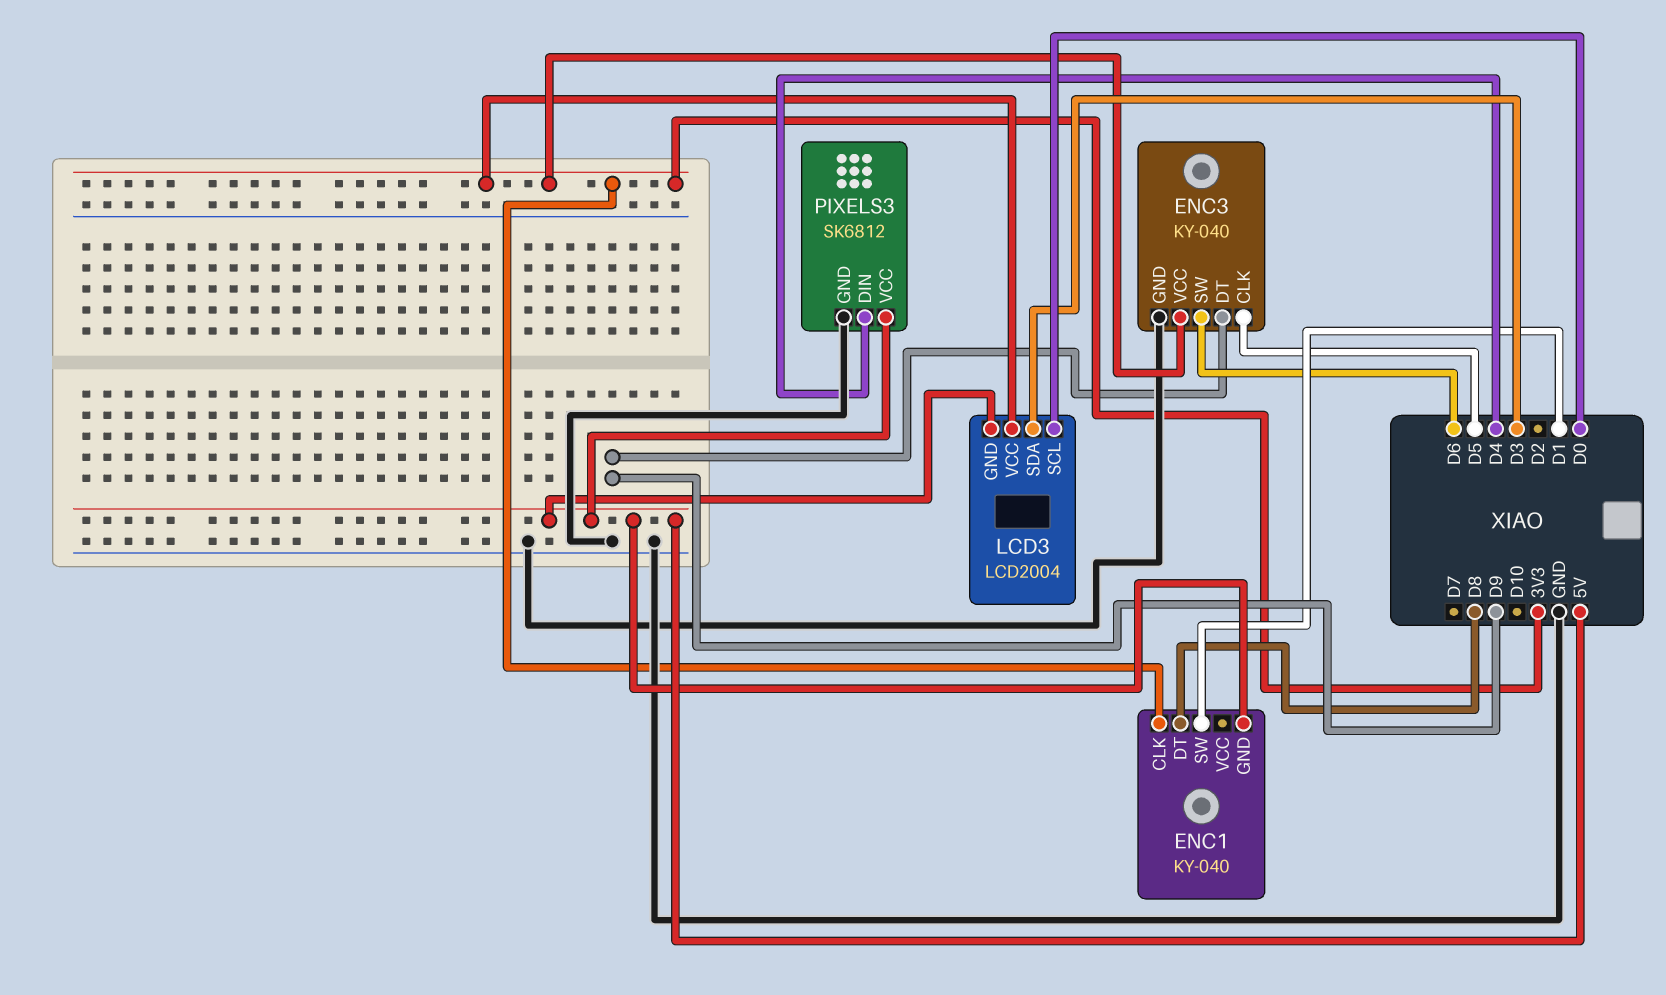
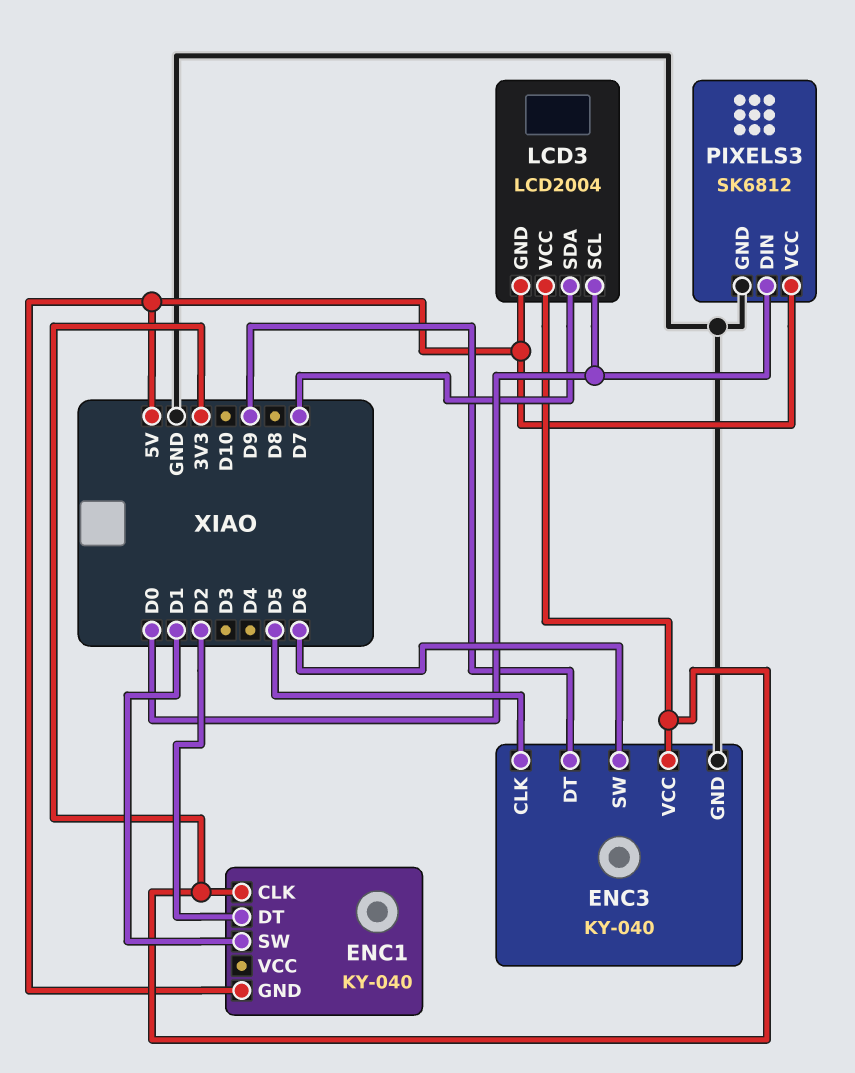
ENC1 pin DT: D8 -> D2
LCD3 pin SDA: D3 -> D7
PIXELS3 pin DIN: D4 -> D0

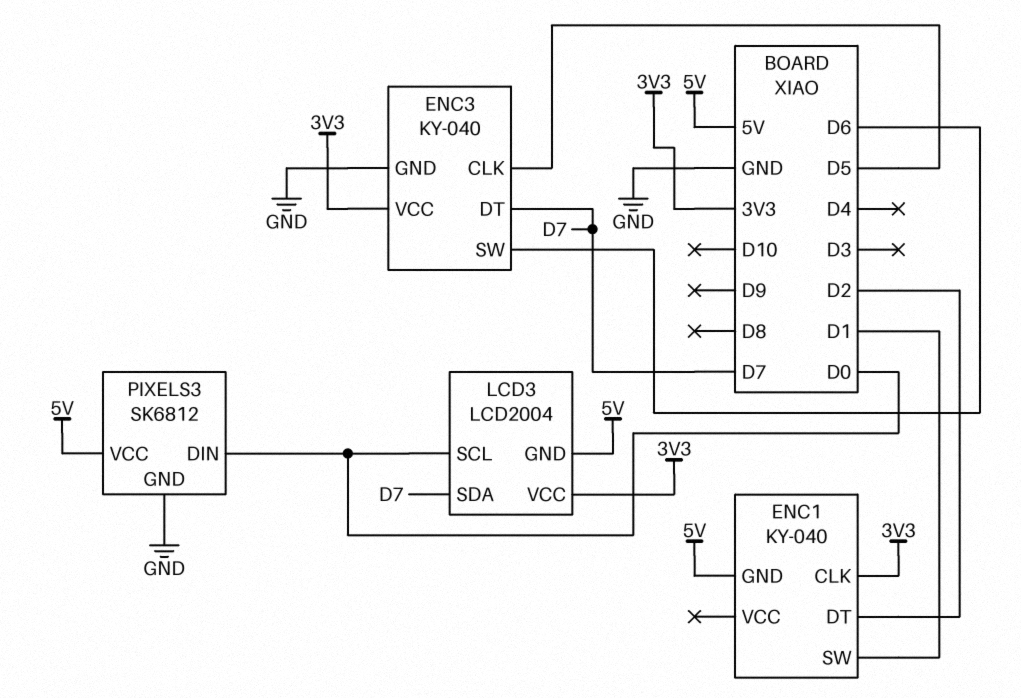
ENC3 pin DT: D9 -> D7

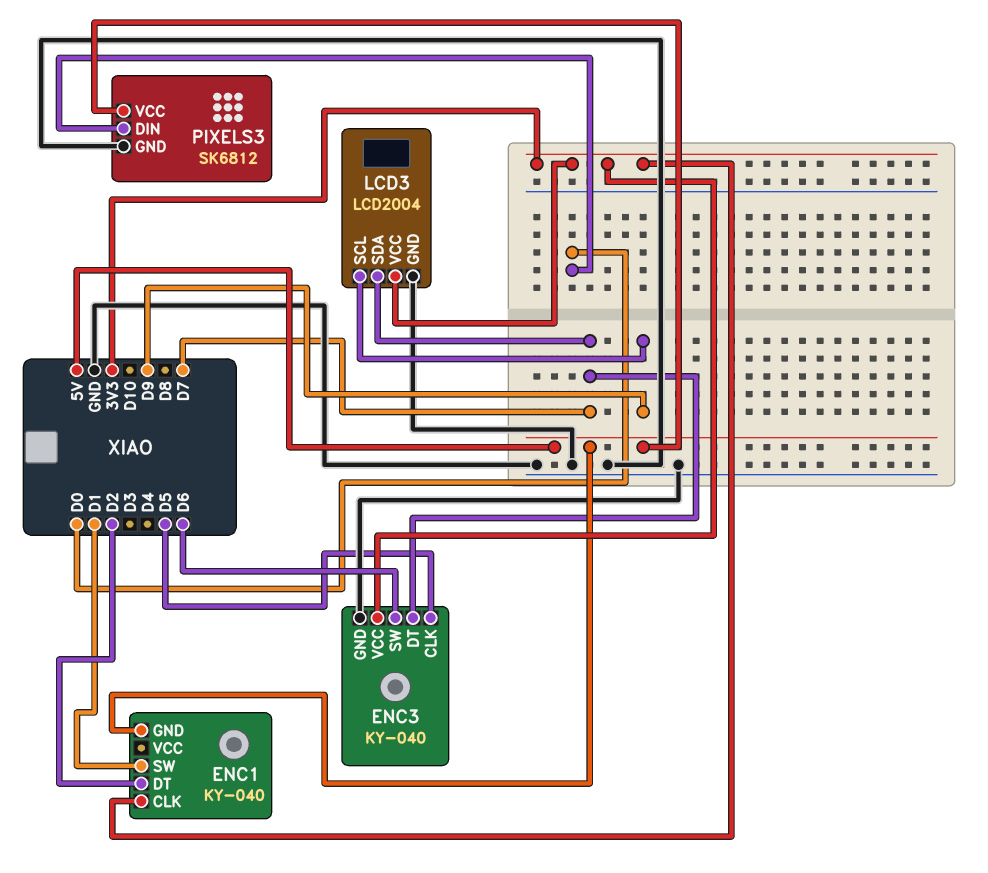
LCD3 pin GND: 5V -> GND
LCD3 pin SCL: D0 -> D9

